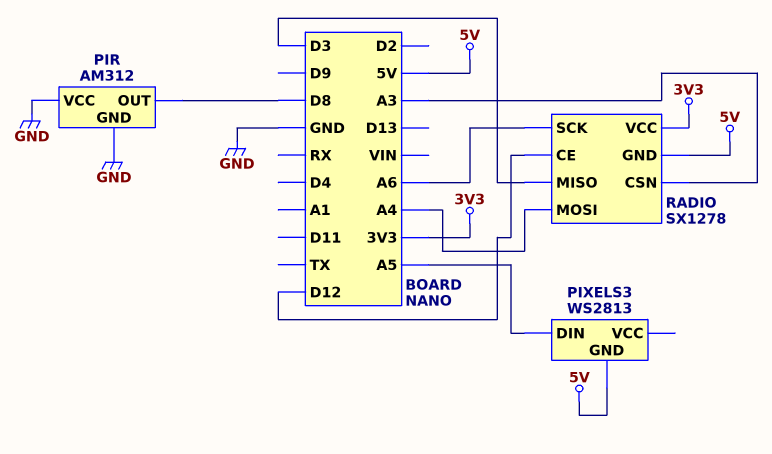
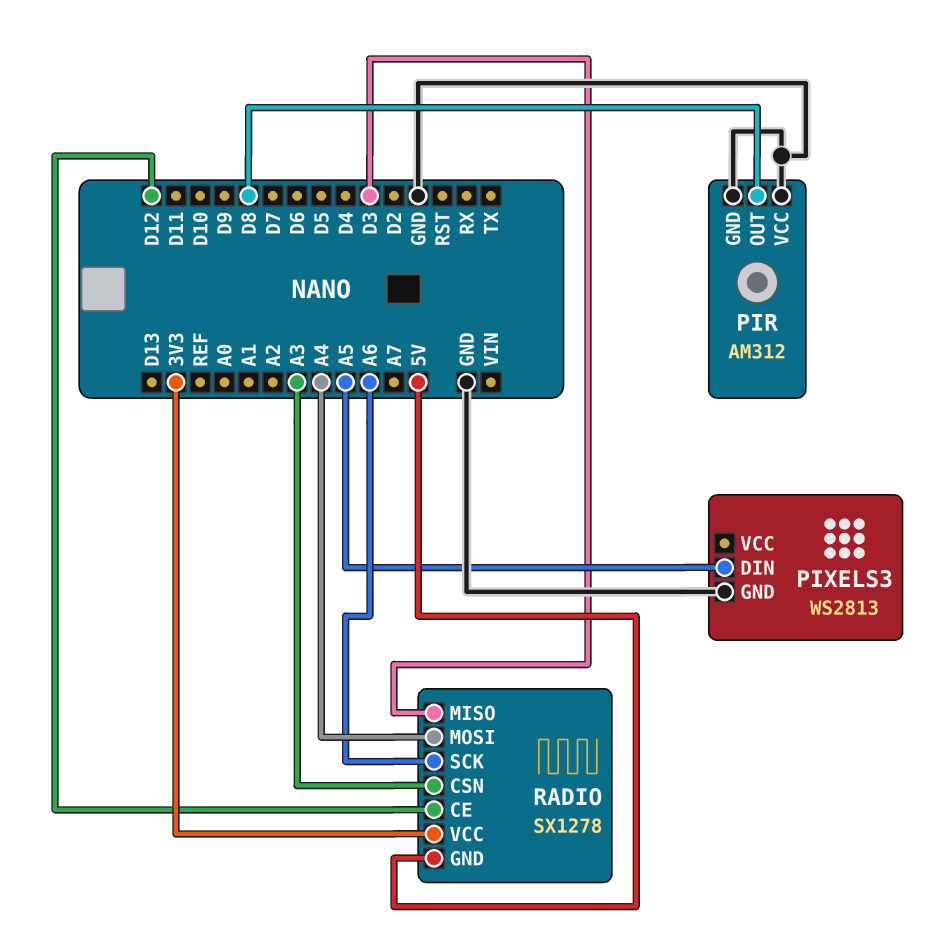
PIXELS3 pin GND: 5V -> GND

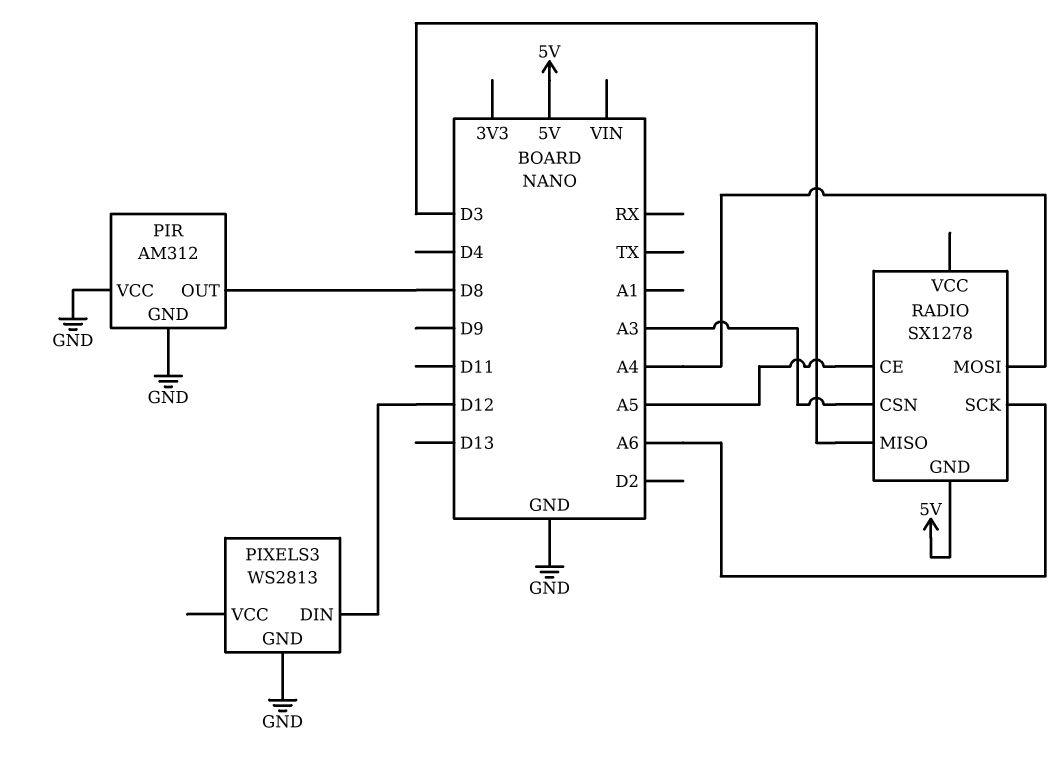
PIXELS3 pin DIN: A5 -> D12
RADIO pin CE: D12 -> A5
RADIO pin VCC: 3V3 -> none

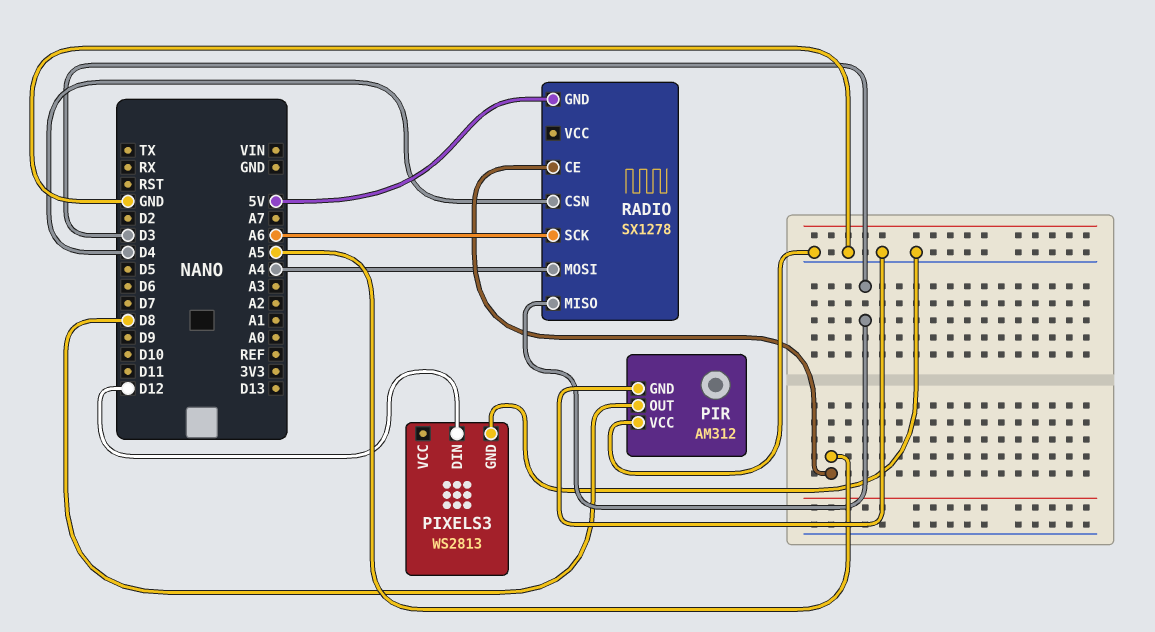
RADIO pin CSN: A3 -> D4

